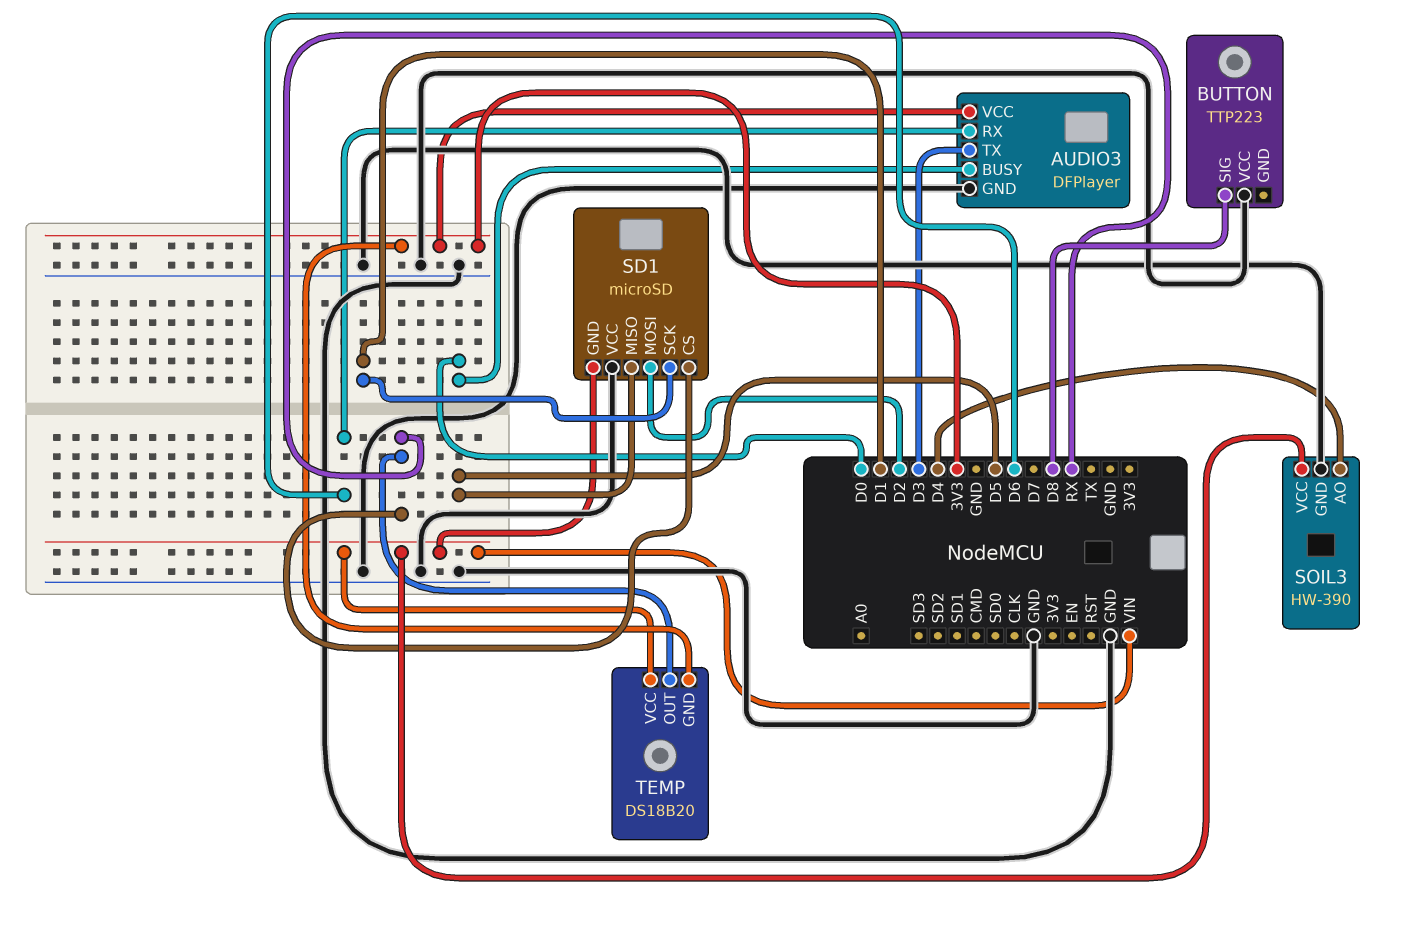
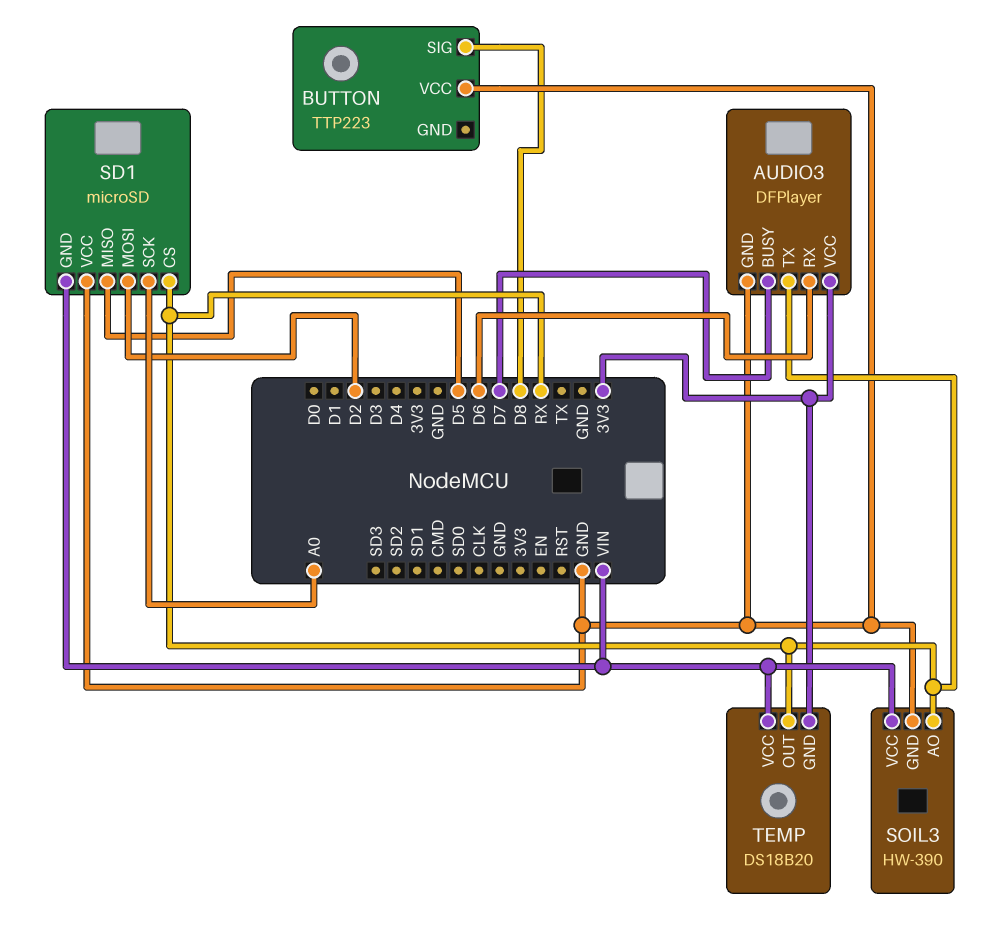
AUDIO3 pin BUSY: D0 -> D7
AUDIO3 pin TX: D3 -> RX
SD1 pin SCK: D1 -> A0
SOIL3 pin AO: D4 -> RX

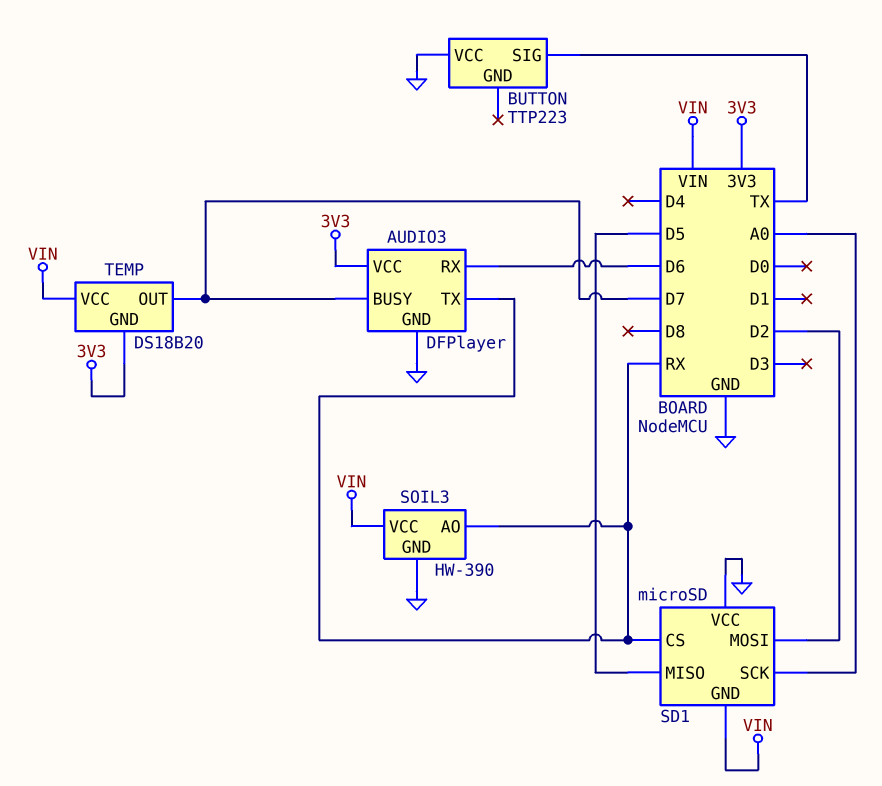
BUTTON pin SIG: D8 -> TX
TEMP pin OUT: RX -> D7

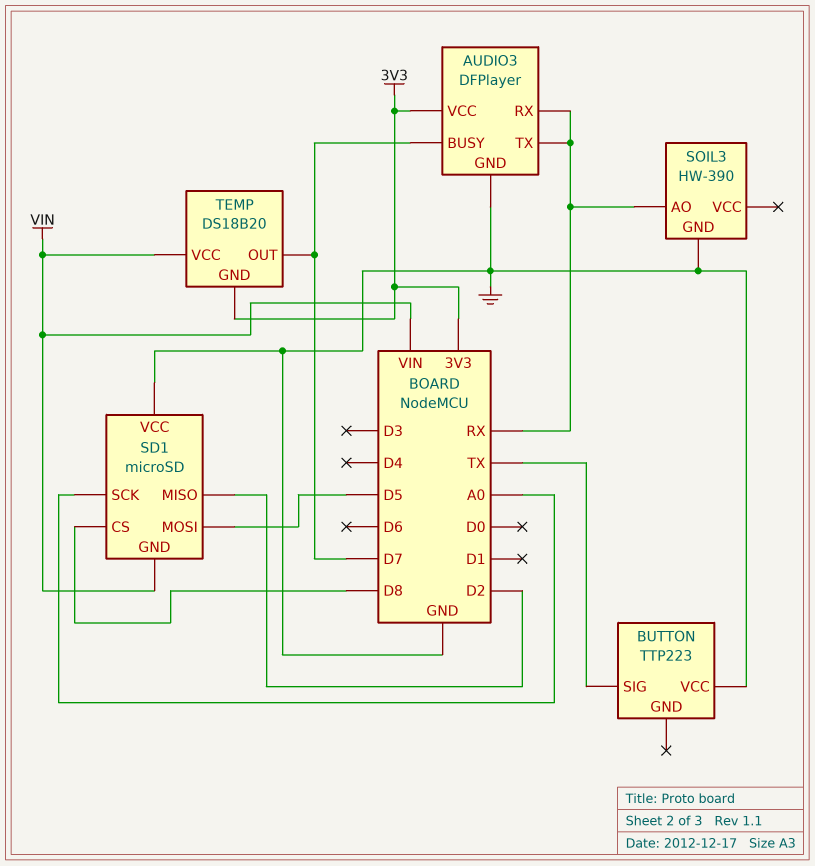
AUDIO3 pin RX: D6 -> RX
SD1 pin CS: RX -> D8
SD1 pin MISO: D5 -> D2
SD1 pin MOSI: D2 -> D5
SOIL3 pin VCC: VIN -> none

